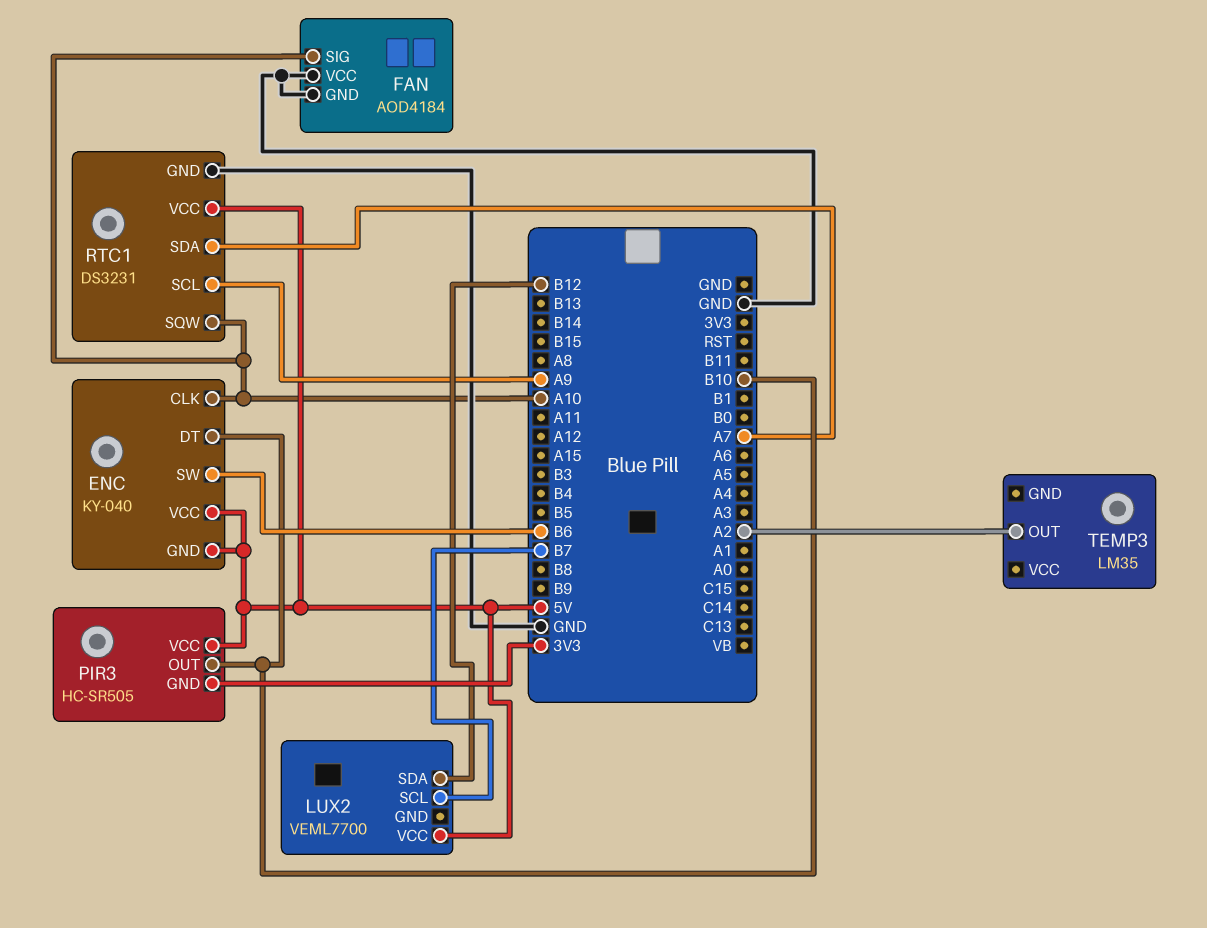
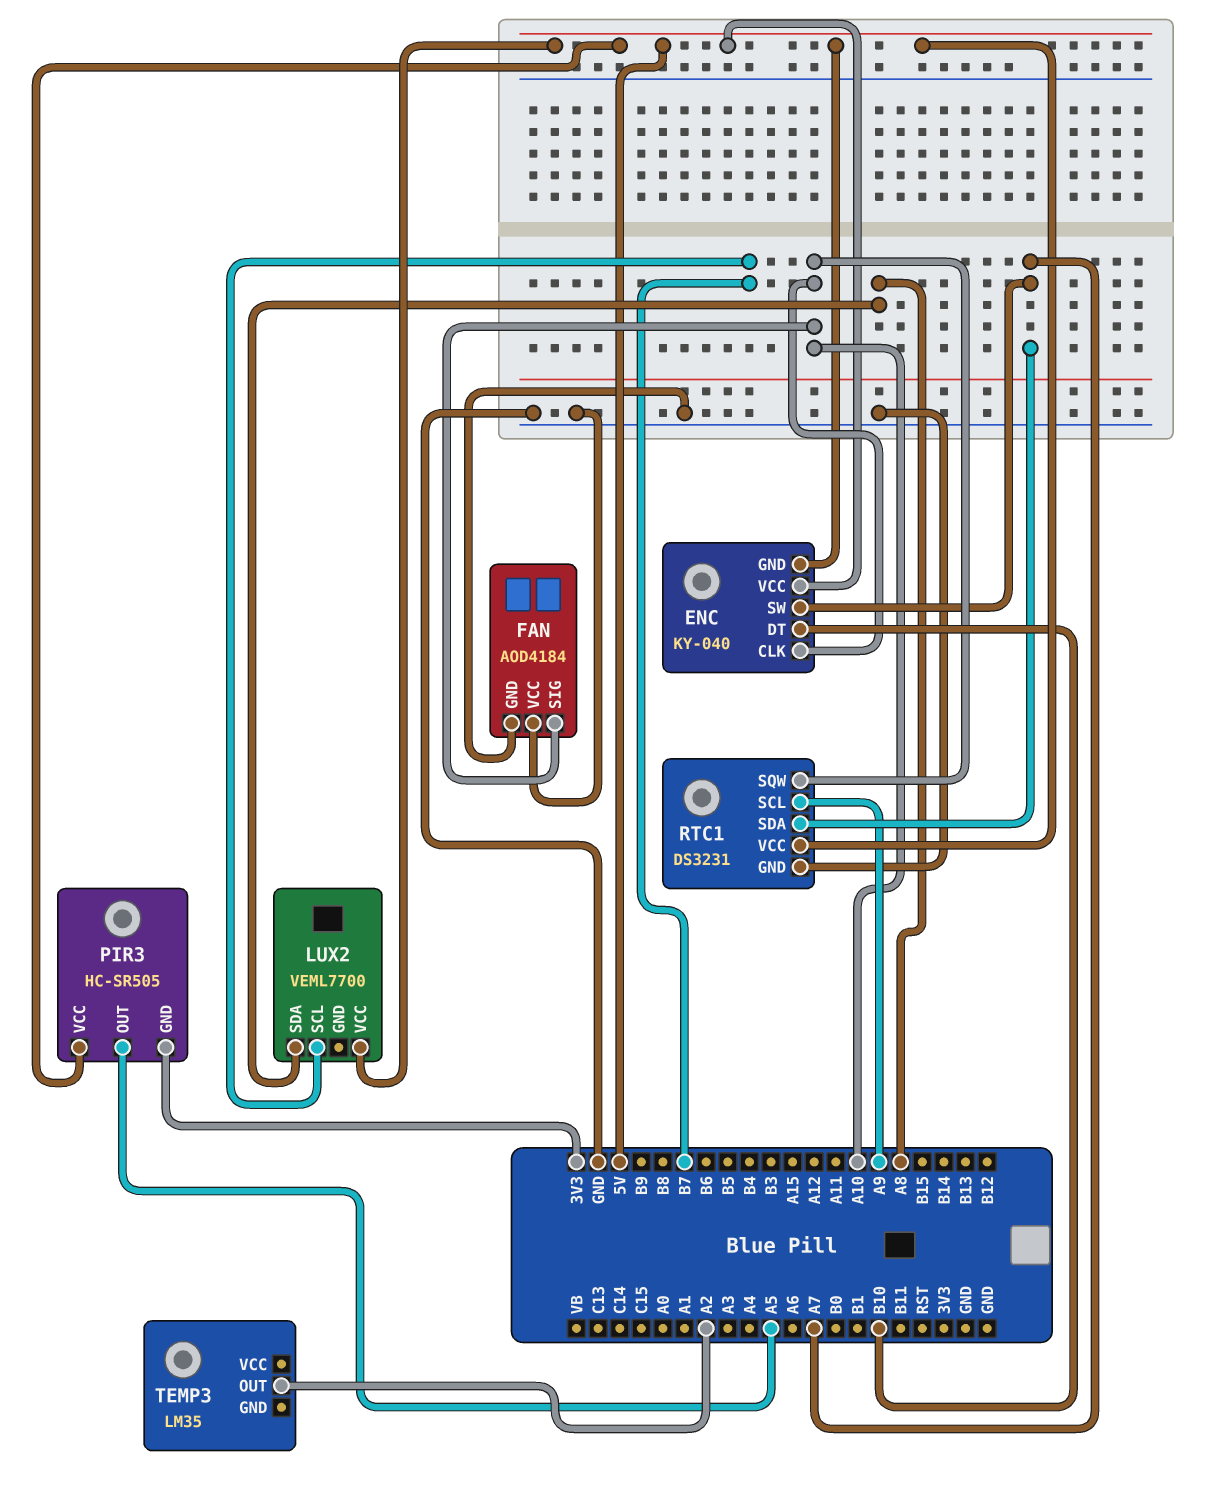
ENC pin SW: B6 -> A7
LUX2 pin SDA: B12 -> A8
PIR3 pin OUT: B10 -> A5

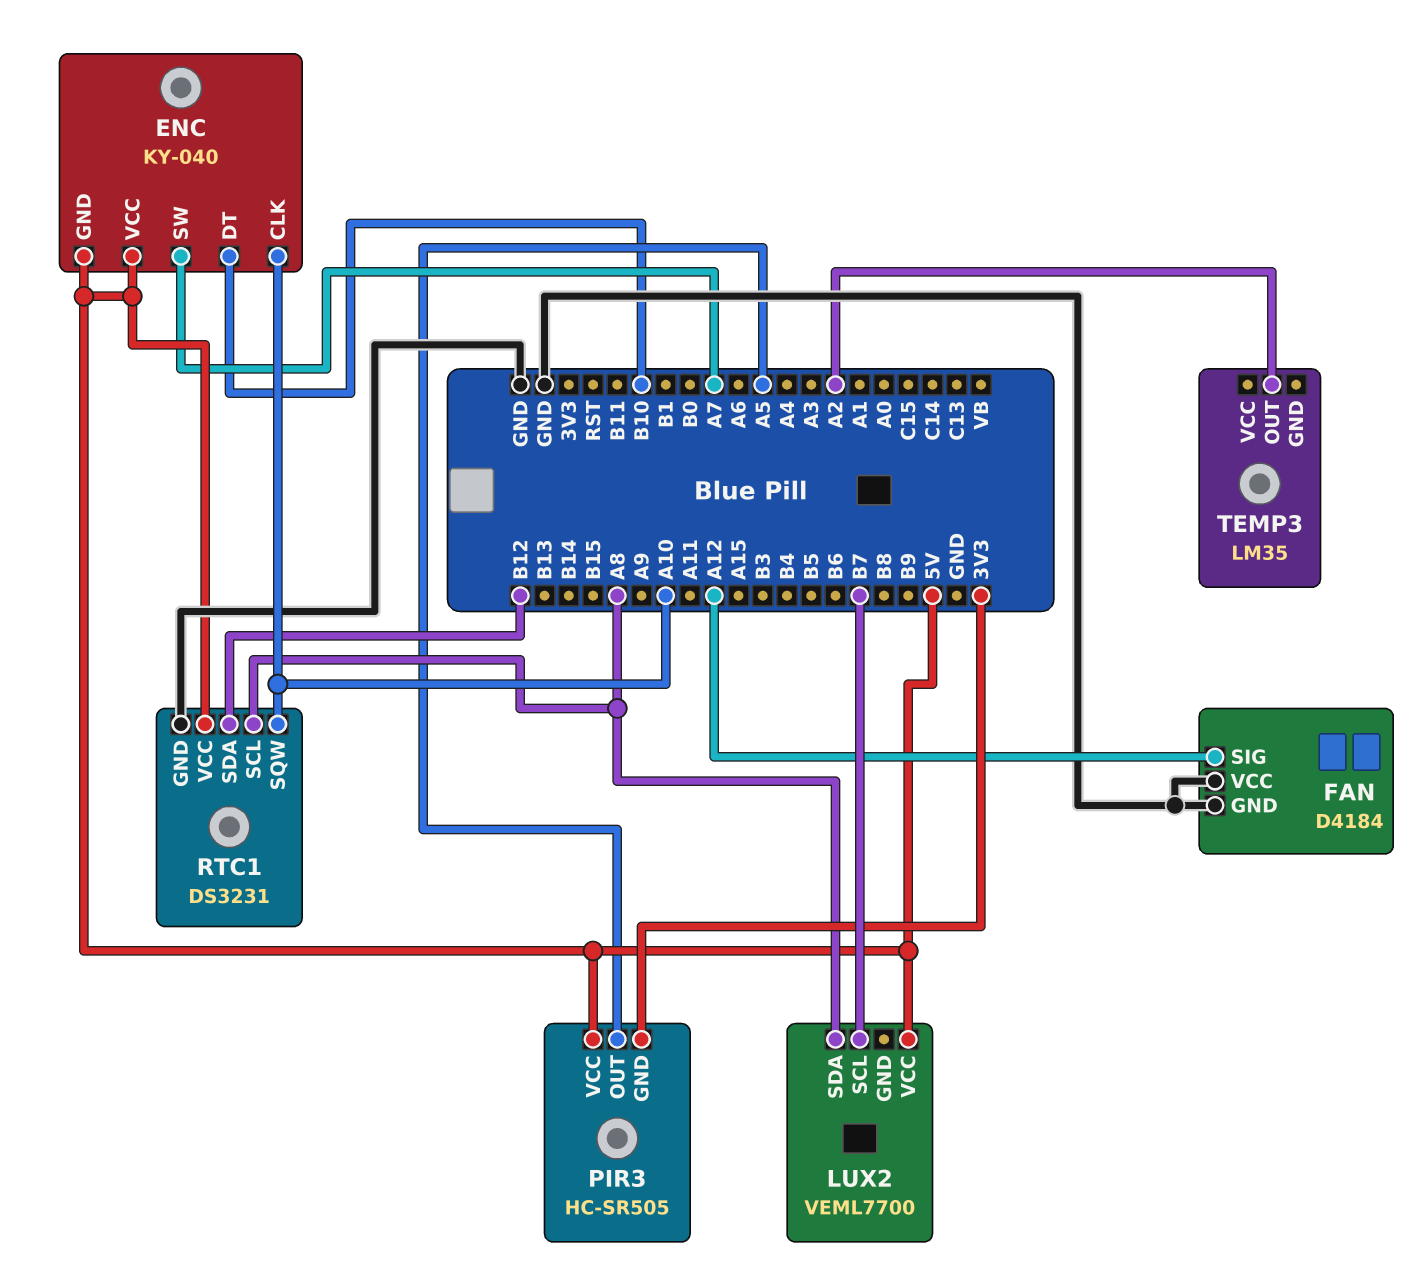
FAN: AOD4184 -> D4184
FAN pin SIG: A10 -> A12
RTC1 pin SCL: A9 -> A8
RTC1 pin SDA: A7 -> B12

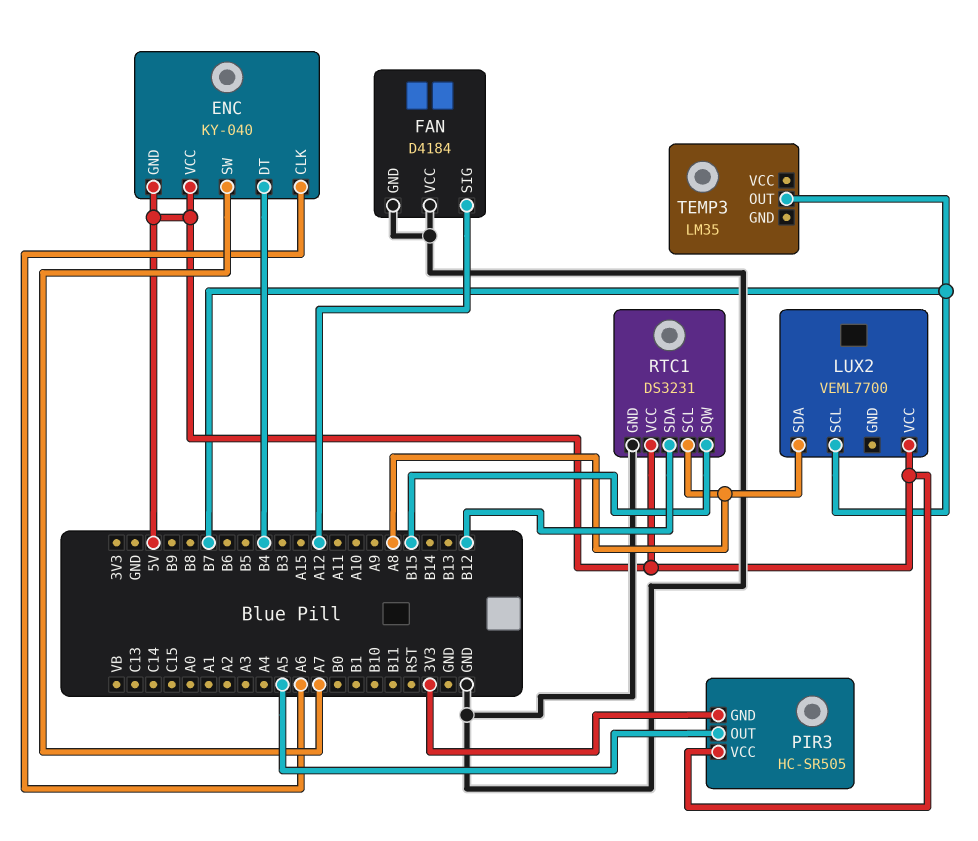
ENC pin CLK: A10 -> A6
ENC pin DT: B10 -> B4
RTC1 pin SQW: A10 -> B15
TEMP3 pin OUT: A2 -> B7

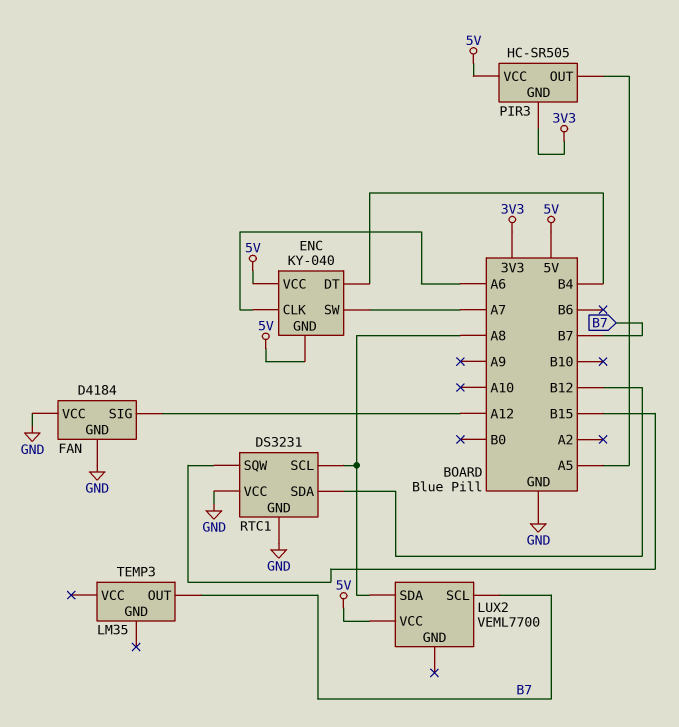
RTC1 pin VCC: 5V -> GND

